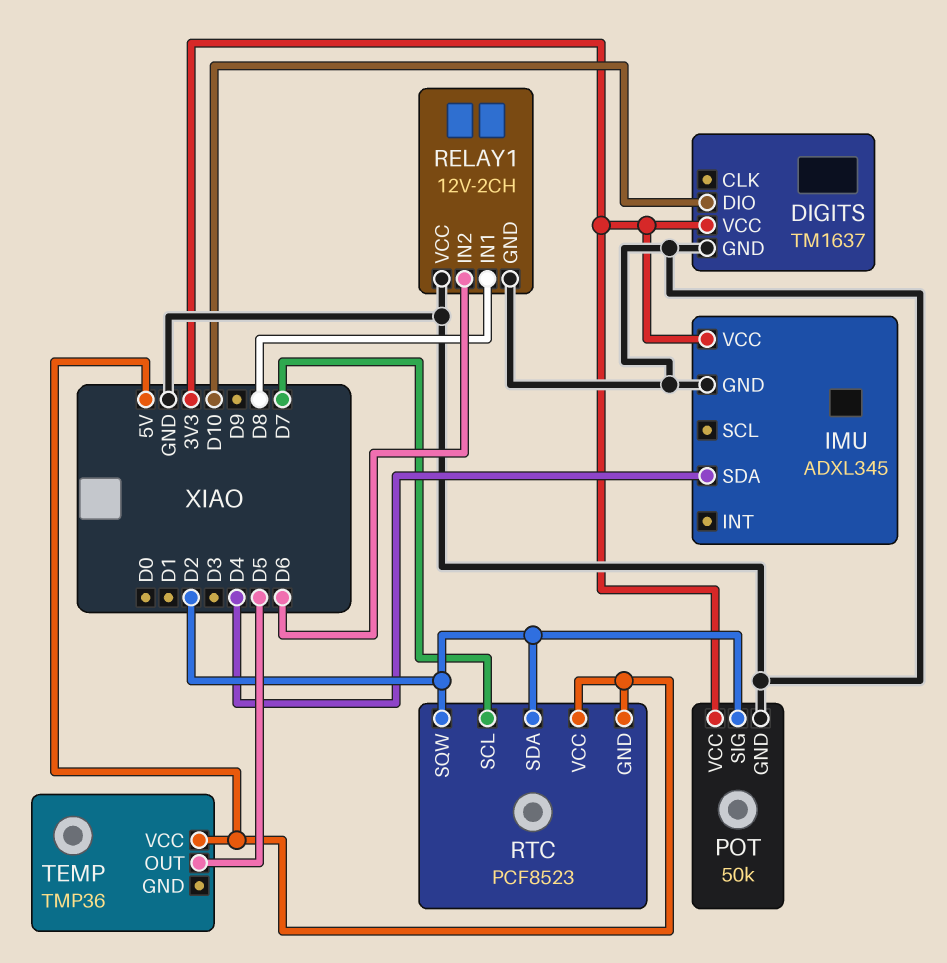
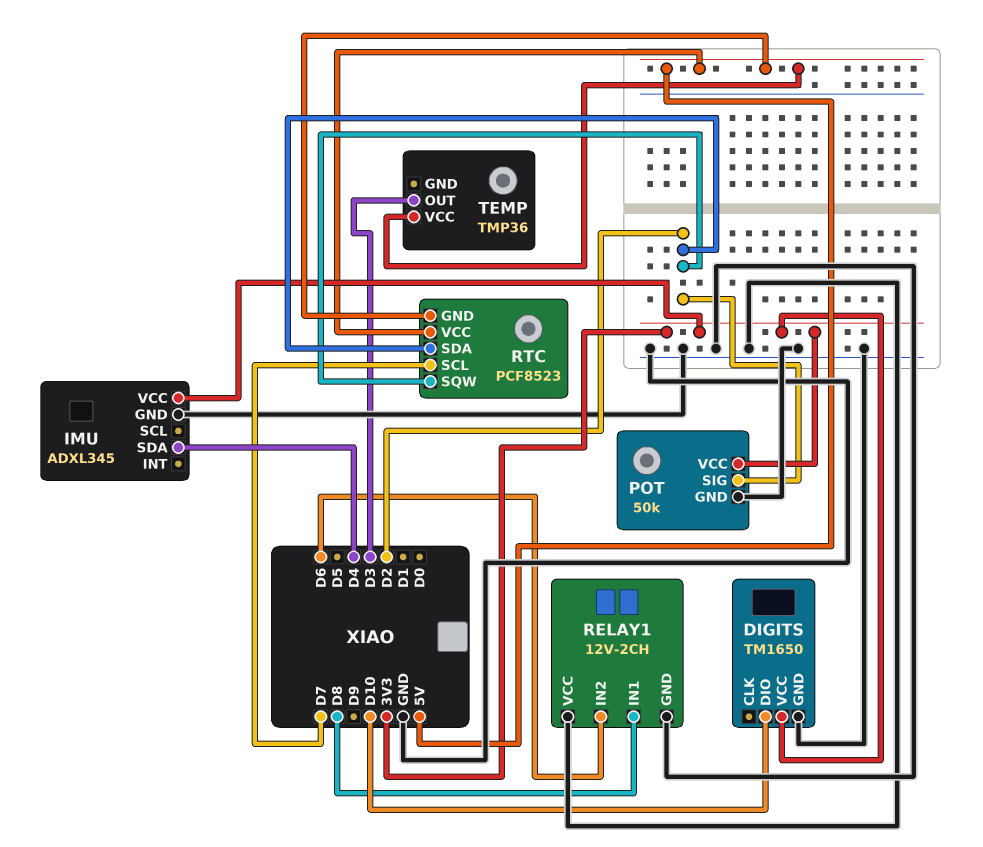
DIGITS: TM1637 -> TM1650
TEMP pin OUT: D5 -> D3

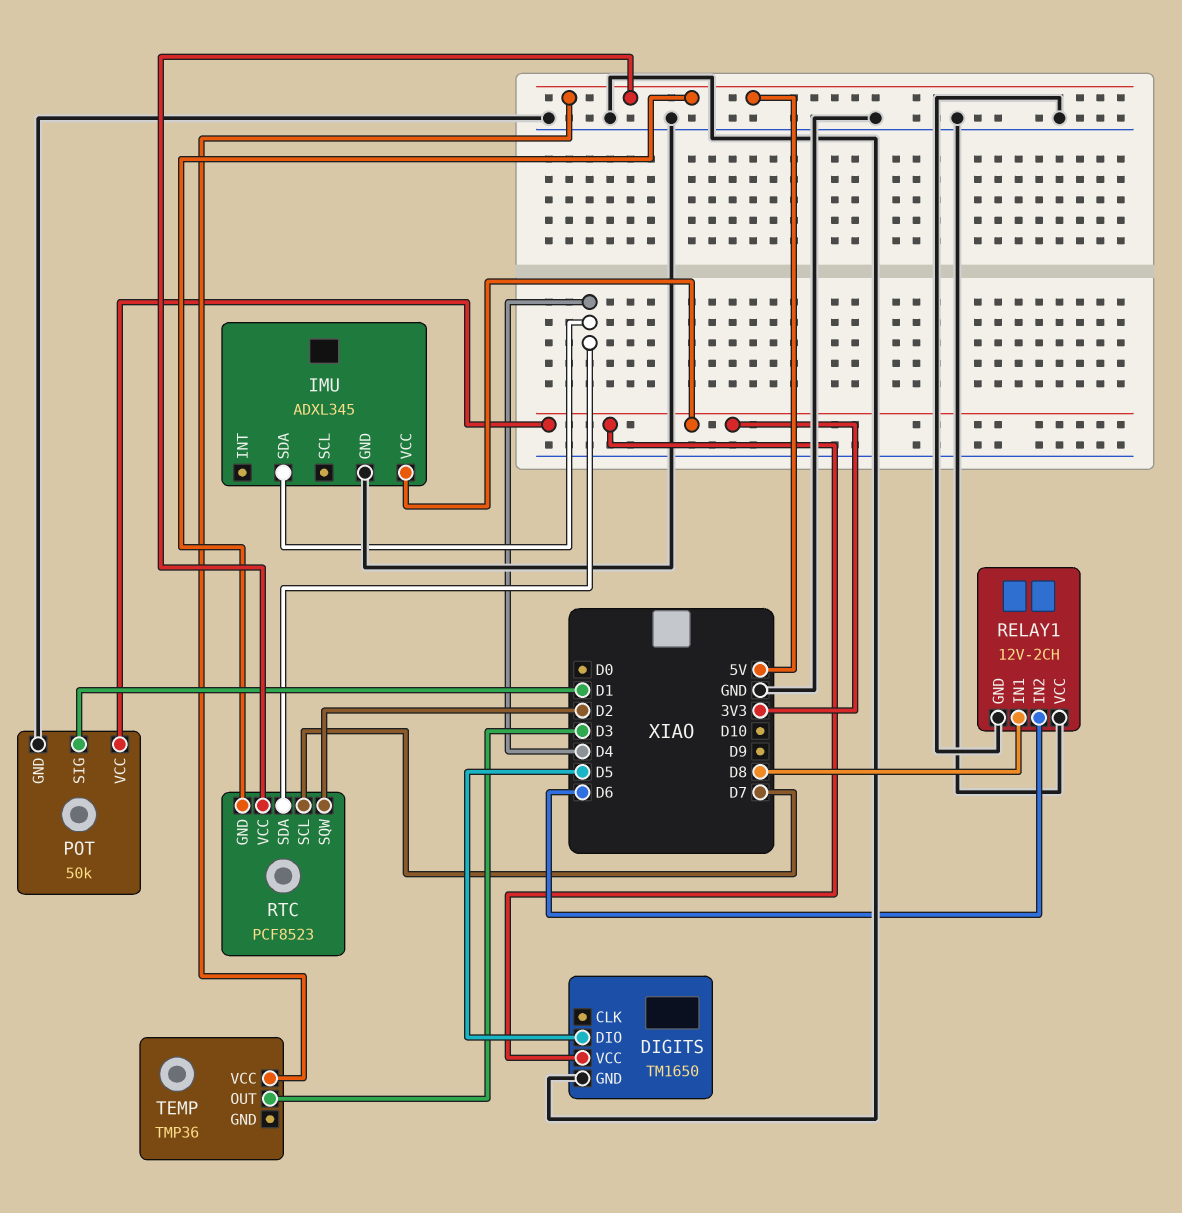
DIGITS pin DIO: D10 -> D5
POT pin SIG: D2 -> D1
RTC pin SDA: D2 -> D4

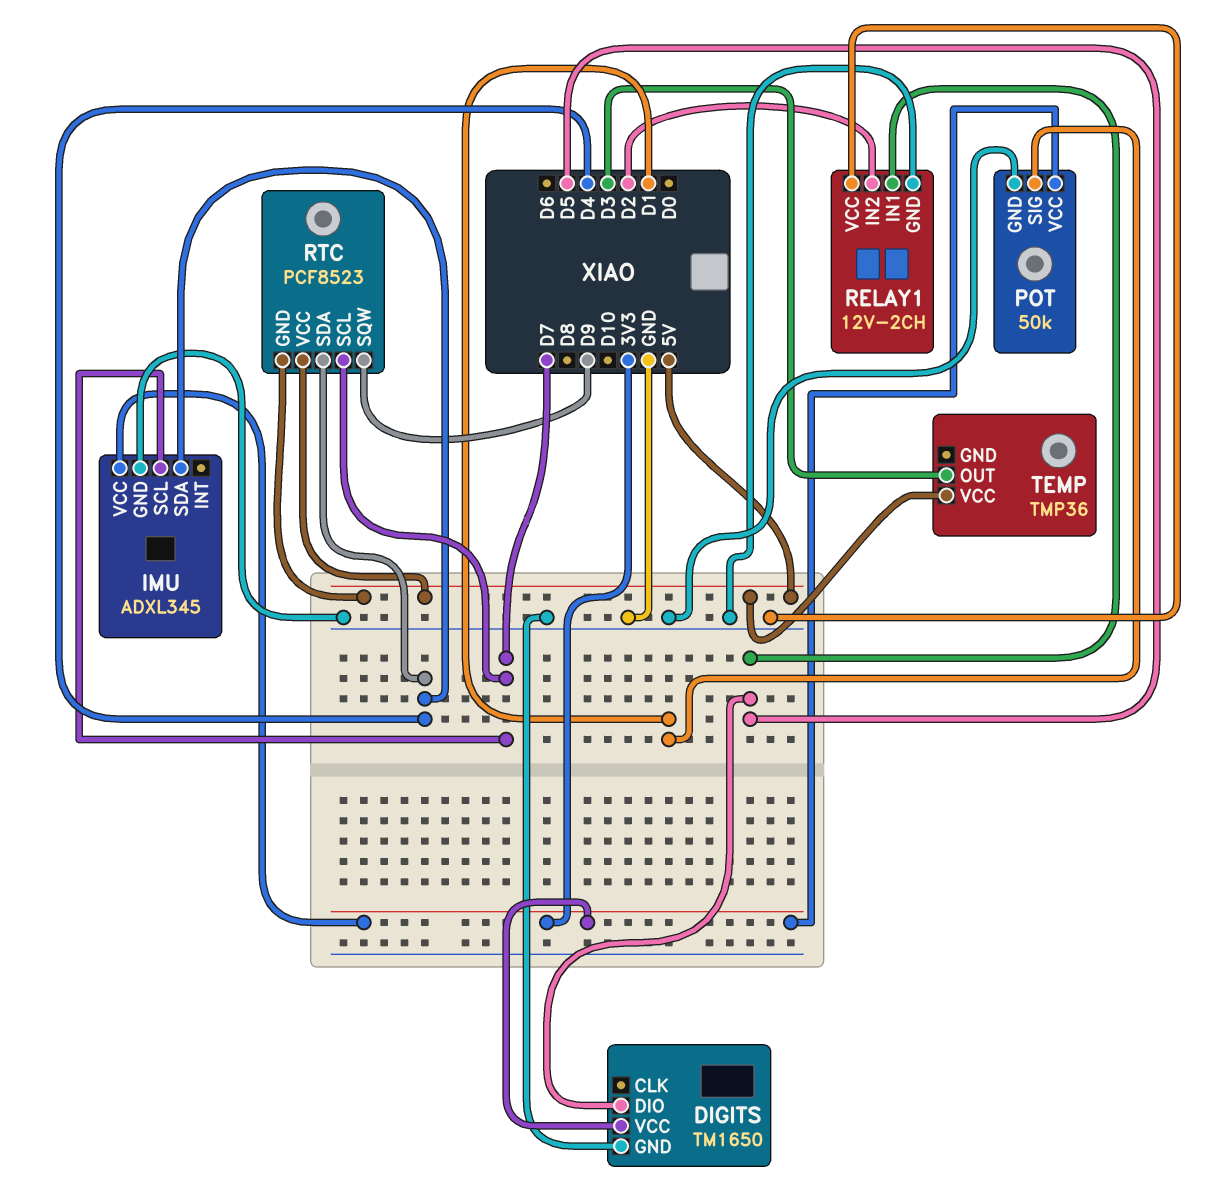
IMU pin SCL: none -> D7
RELAY1 pin IN1: D8 -> D5
RELAY1 pin IN2: D6 -> D2
RTC pin SQW: D2 -> D9

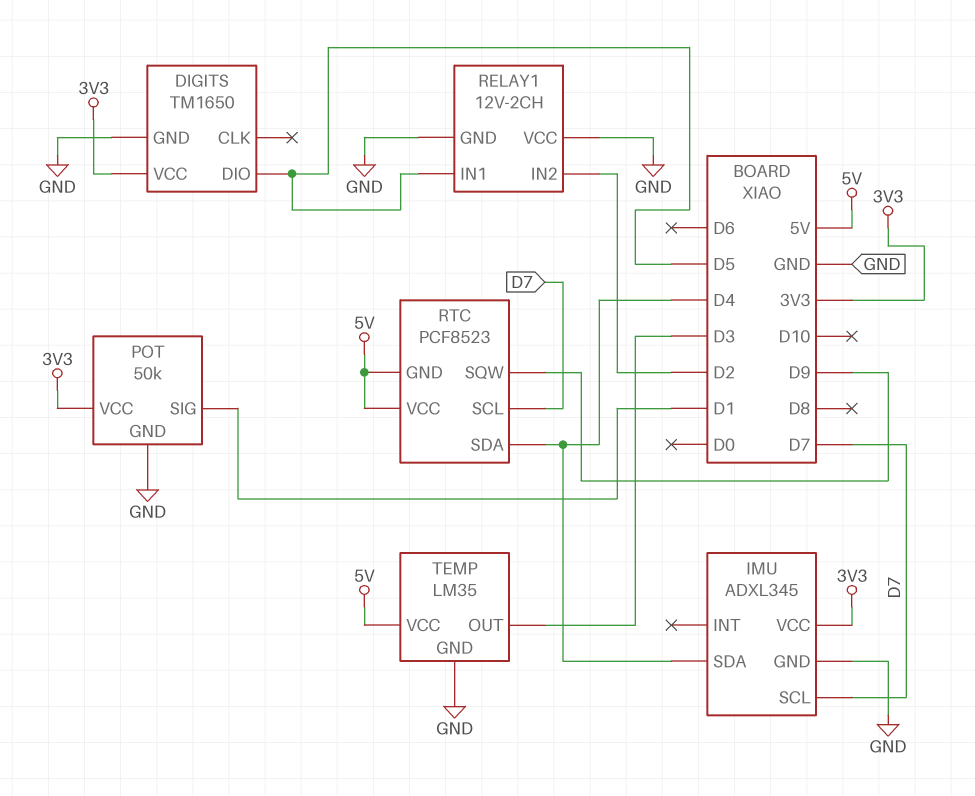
TEMP: TMP36 -> LM35
TEMP pin GND: none -> GND

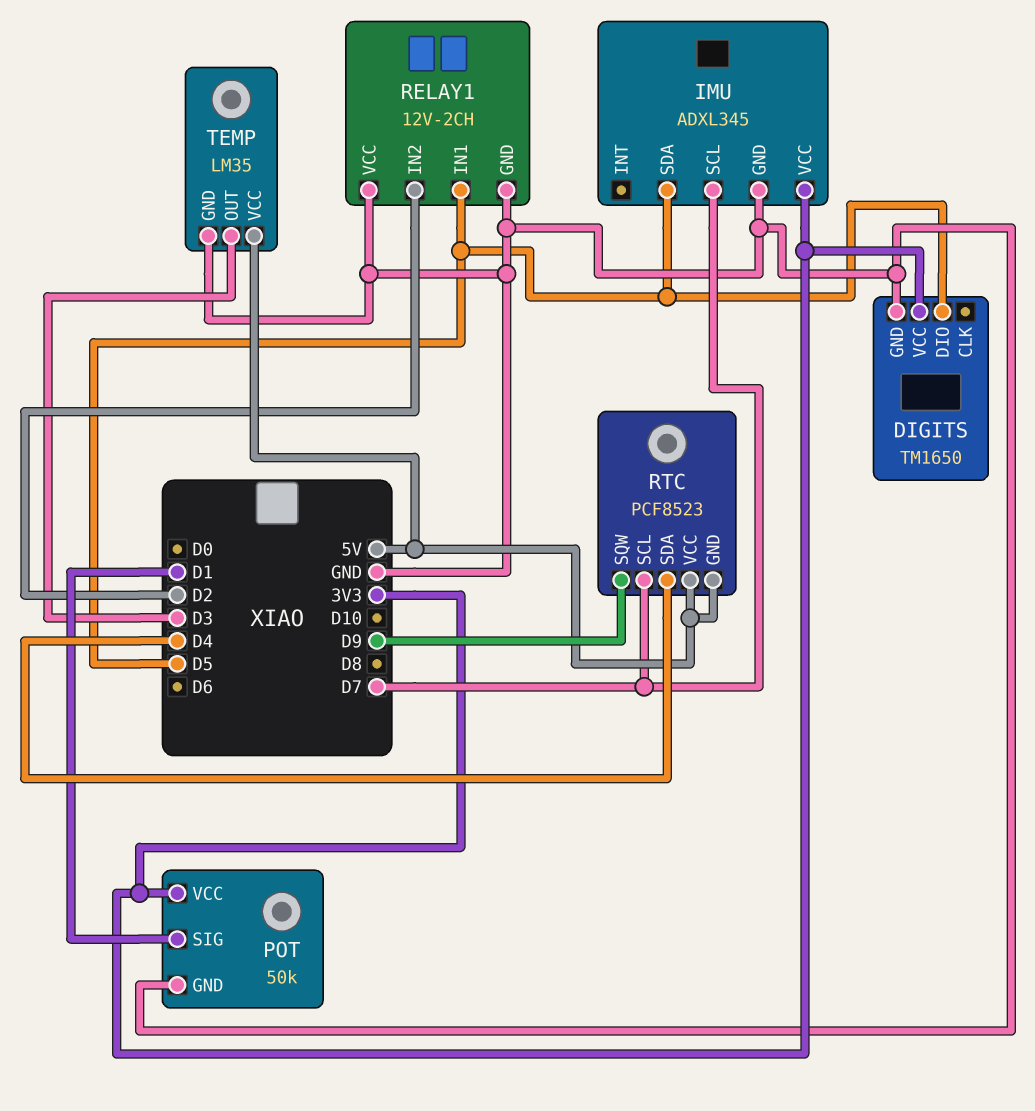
IMU pin SDA: D4 -> D5

